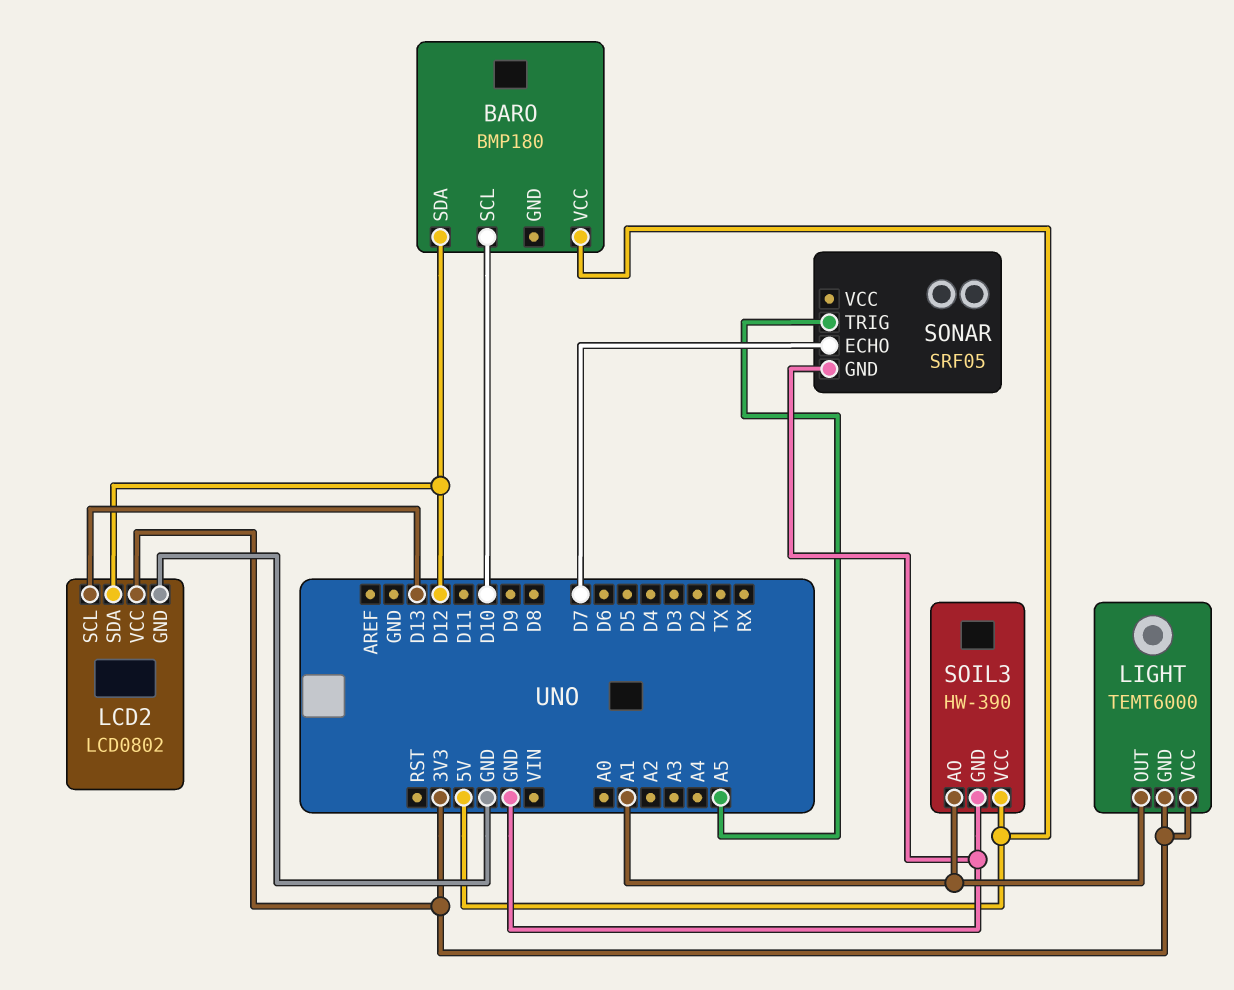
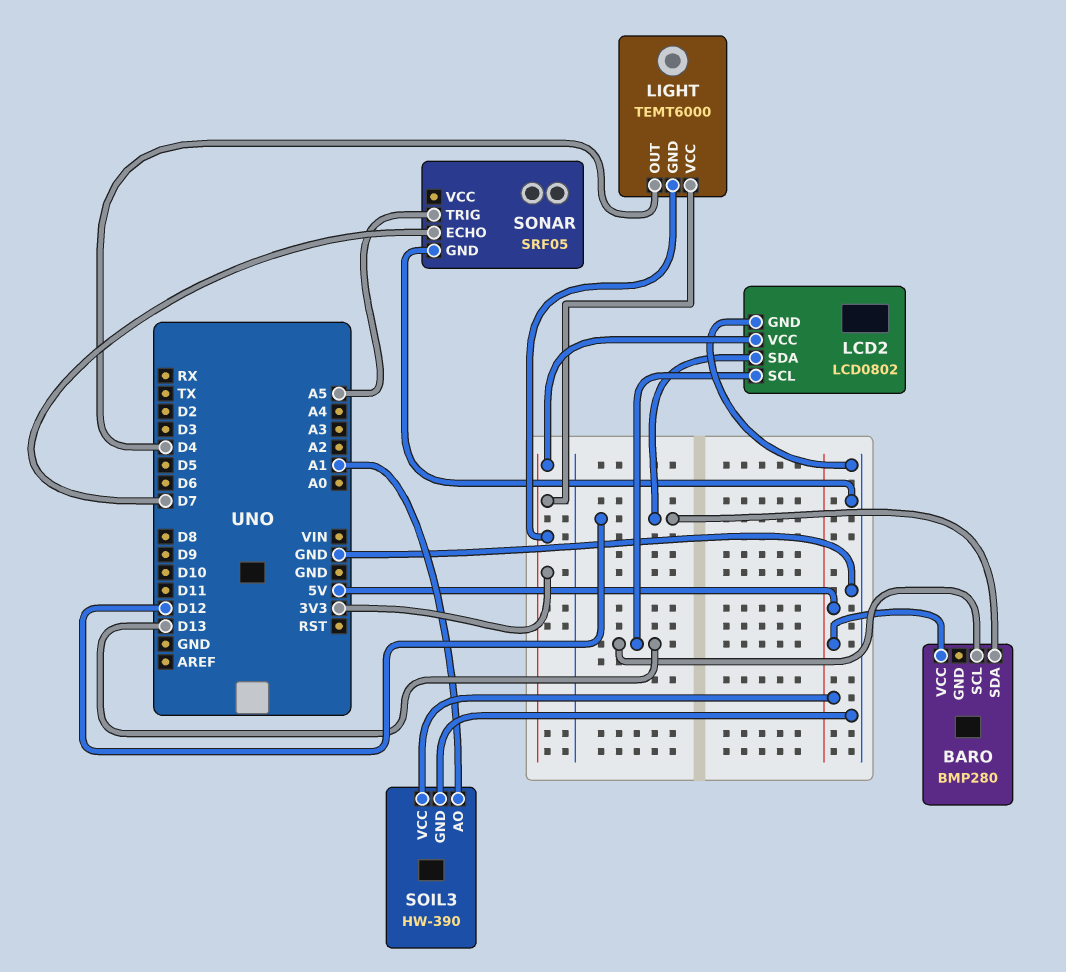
BARO: BMP180 -> BMP280
BARO pin SCL: D10 -> D13
LIGHT pin OUT: A1 -> D4

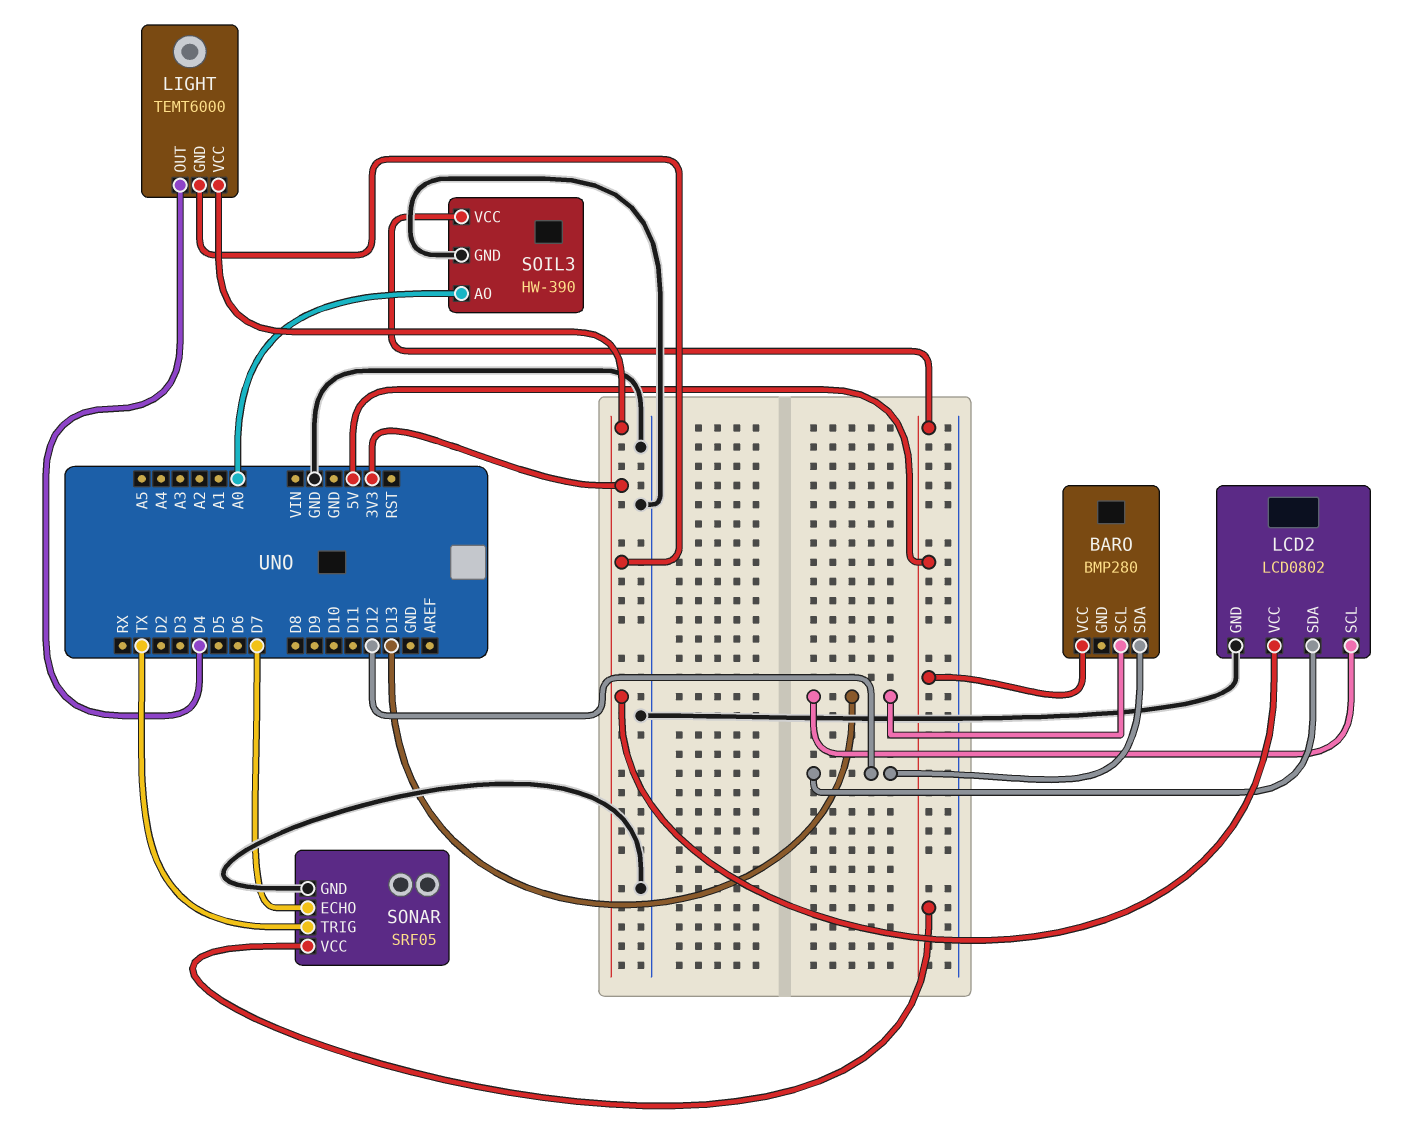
SOIL3 pin AO: A1 -> A0
SONAR pin TRIG: A5 -> TX
SONAR pin VCC: none -> 5V

